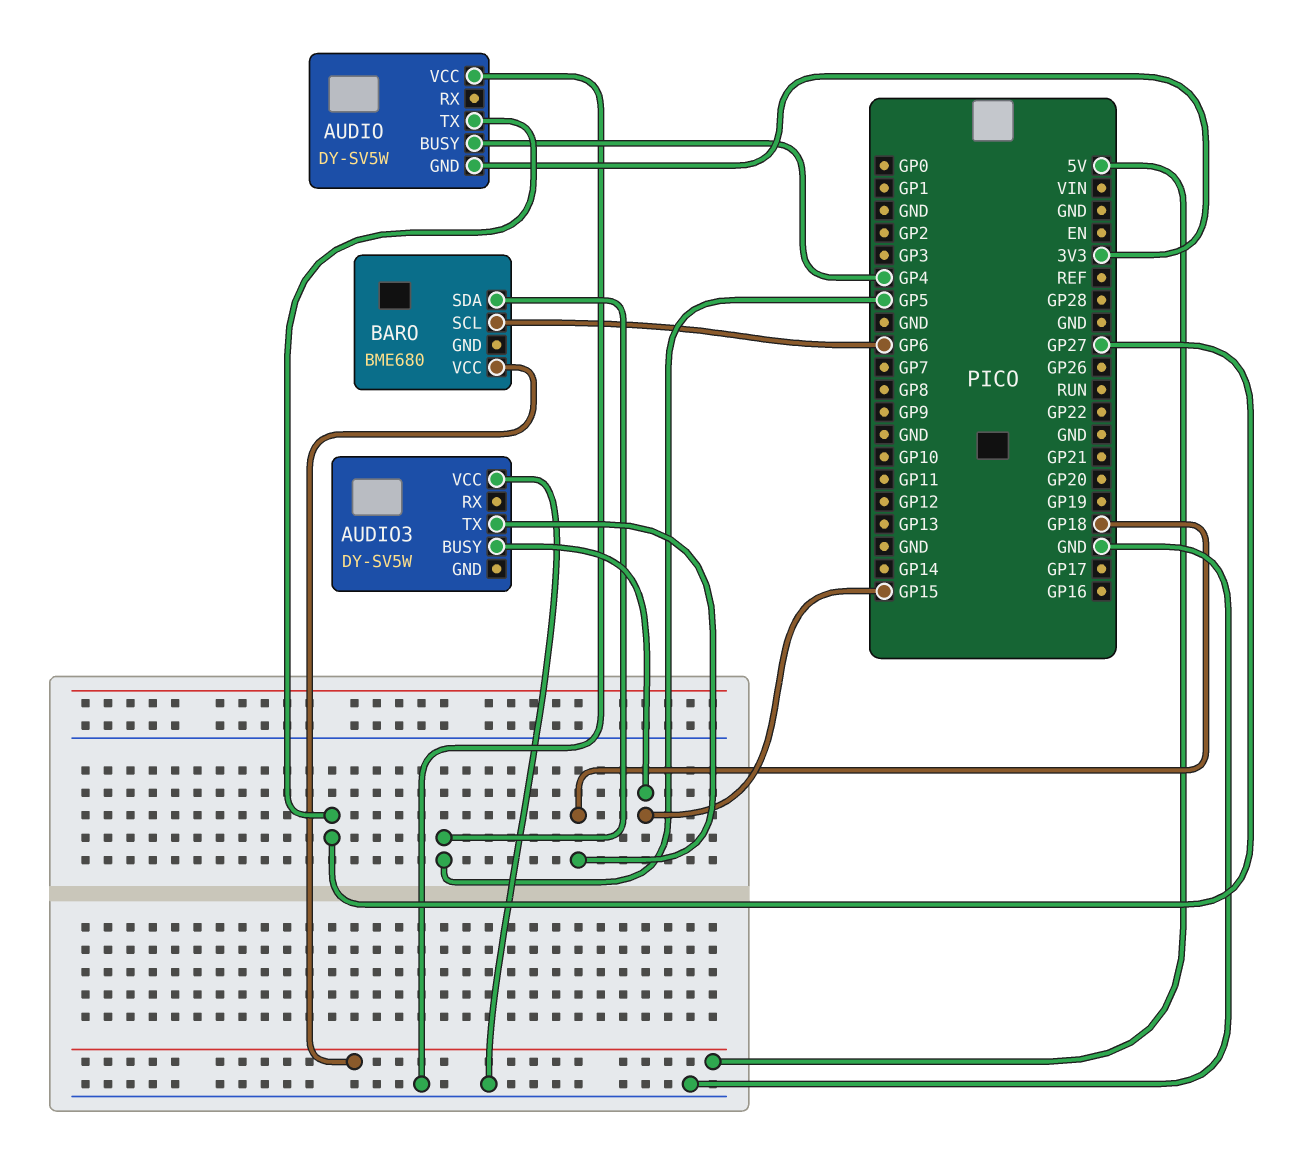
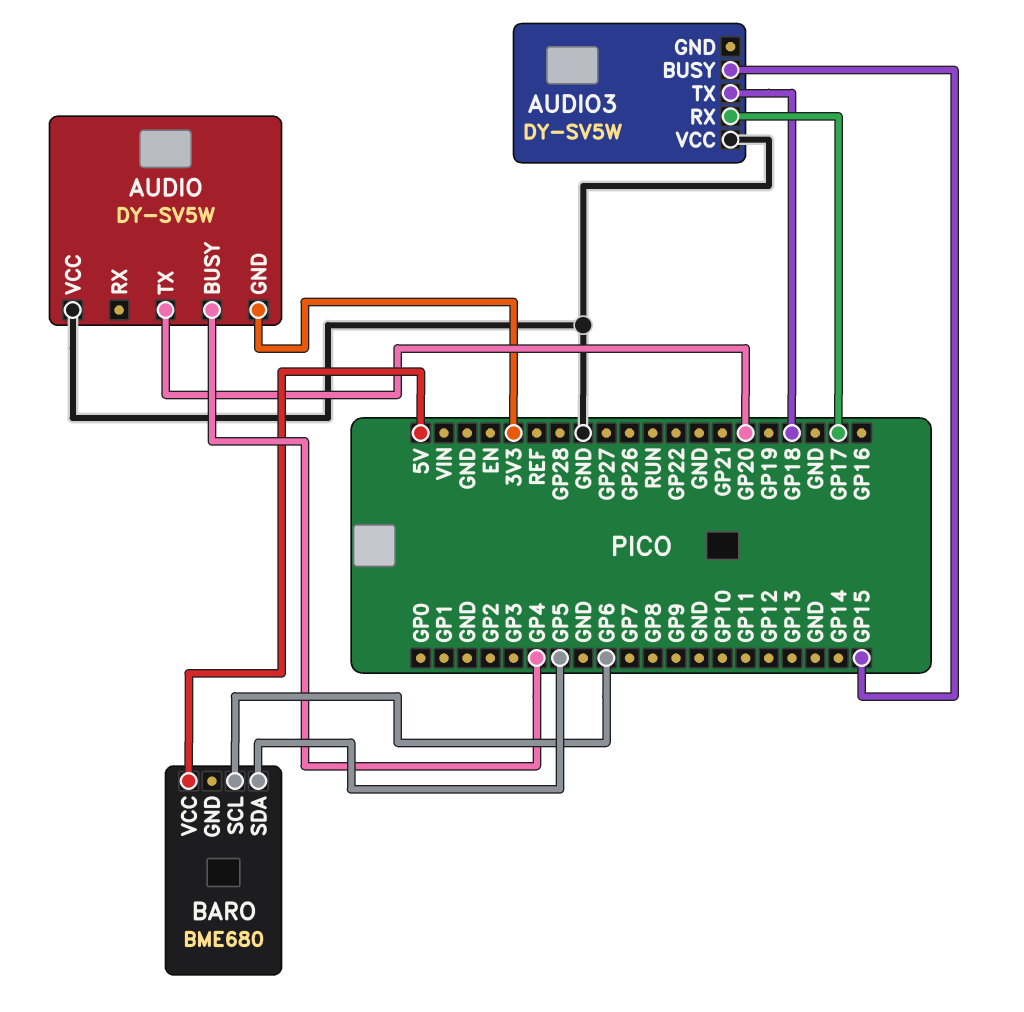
AUDIO pin TX: GP27 -> GP20
AUDIO3 pin RX: none -> GP17

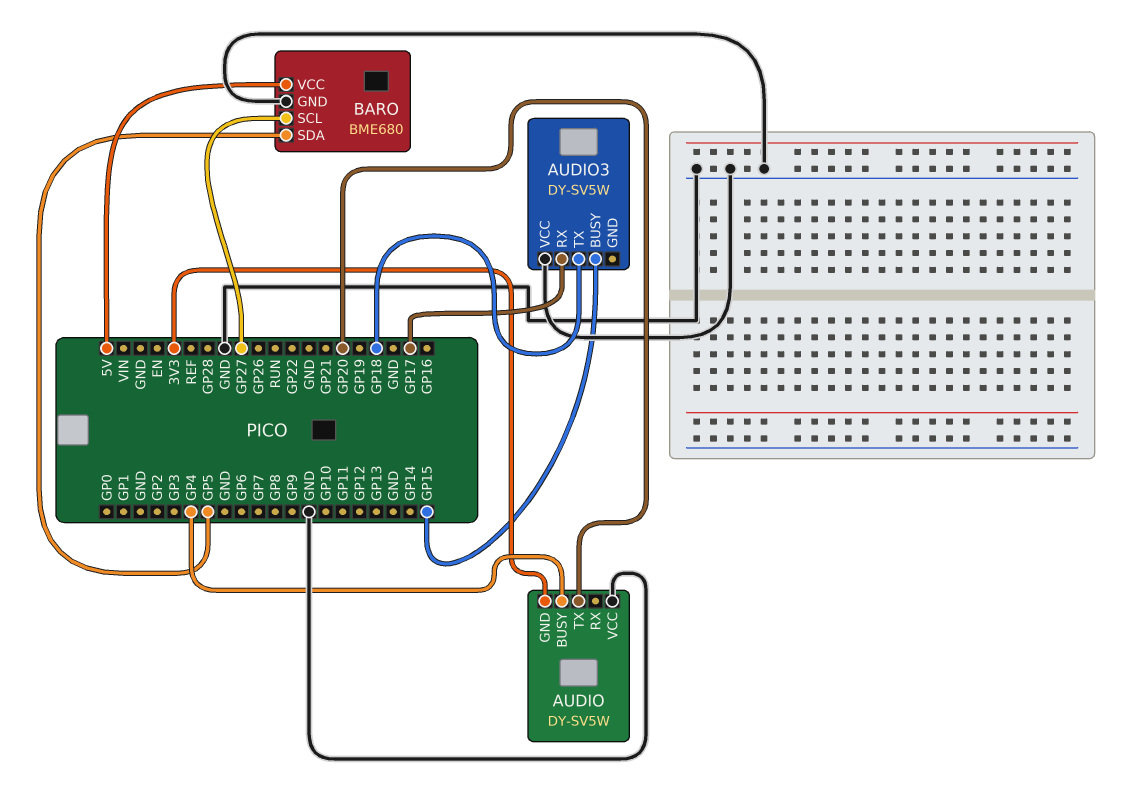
BARO pin GND: none -> GND
BARO pin SCL: GP6 -> GP27

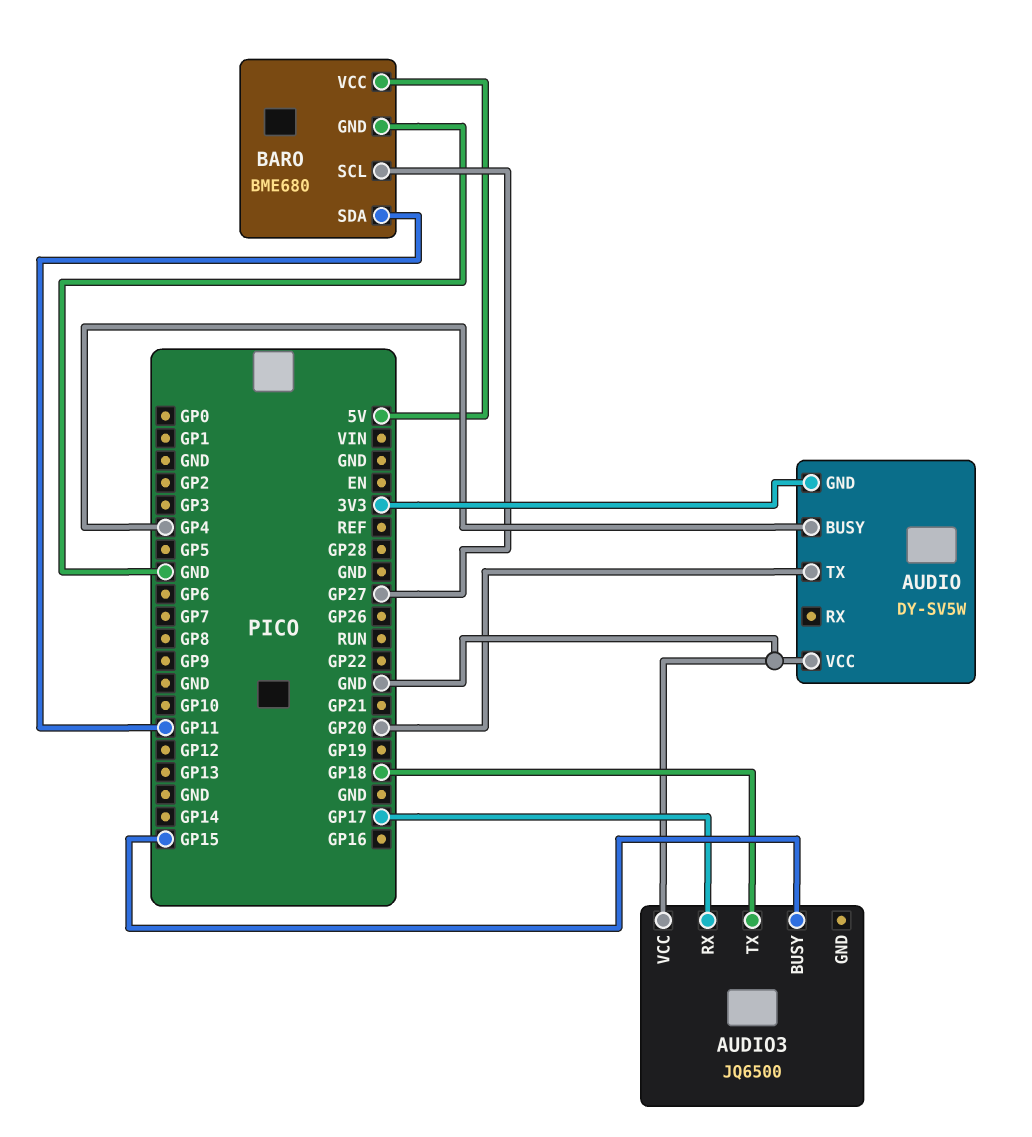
AUDIO3: DY-SV5W -> JQ6500
BARO pin SDA: GP5 -> GP11

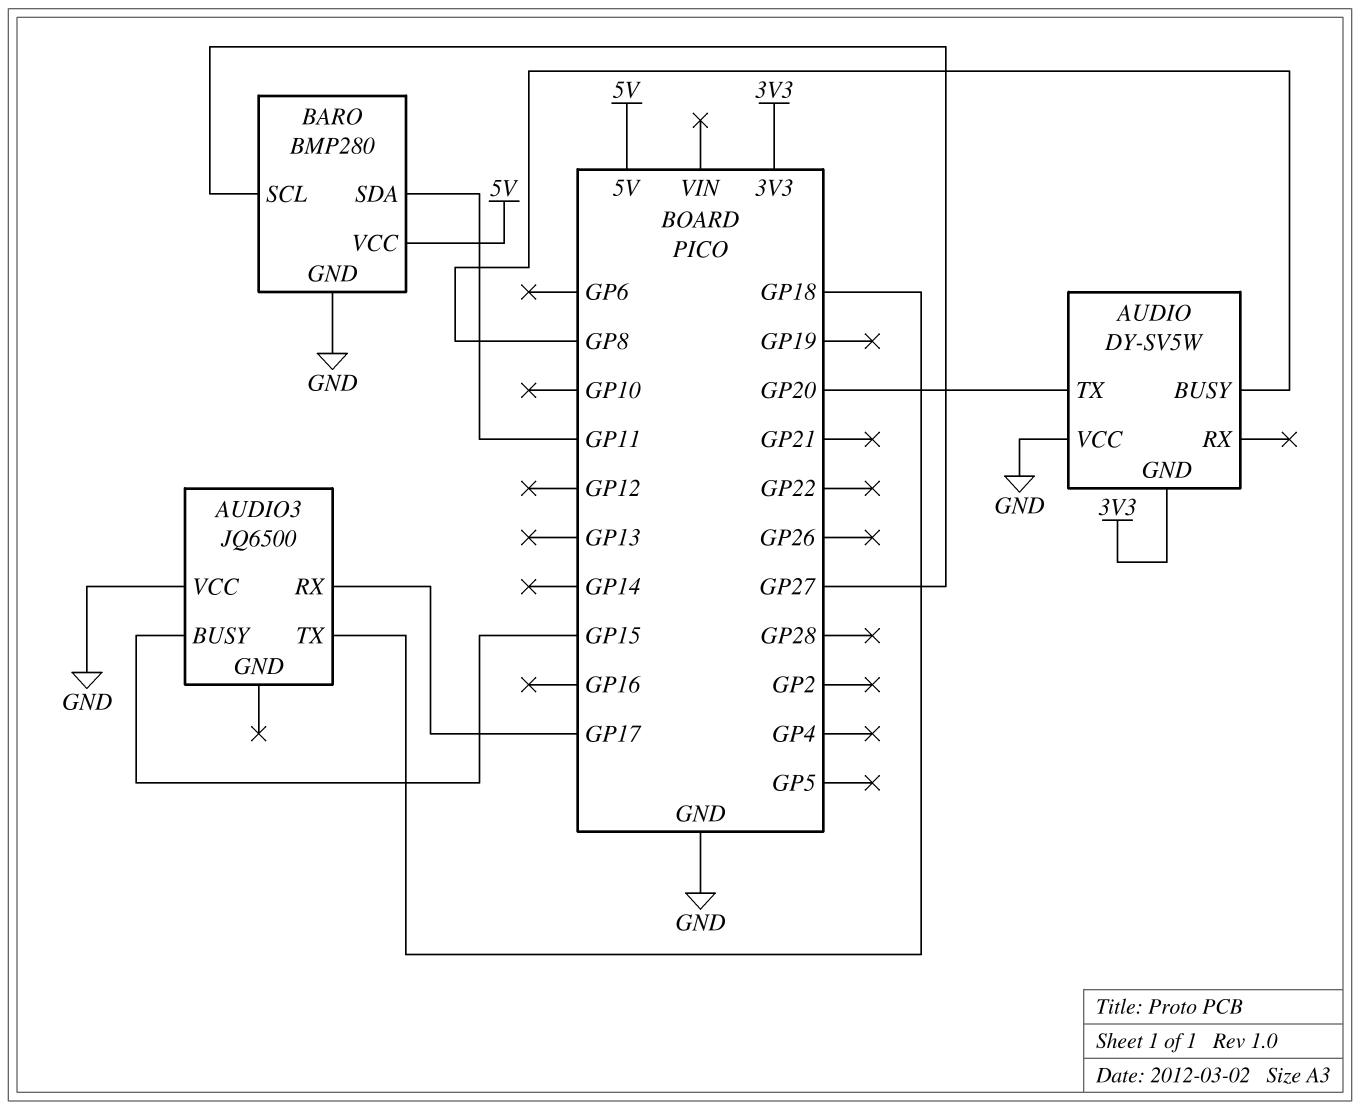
AUDIO pin BUSY: GP4 -> GP8
BARO: BME680 -> BMP280

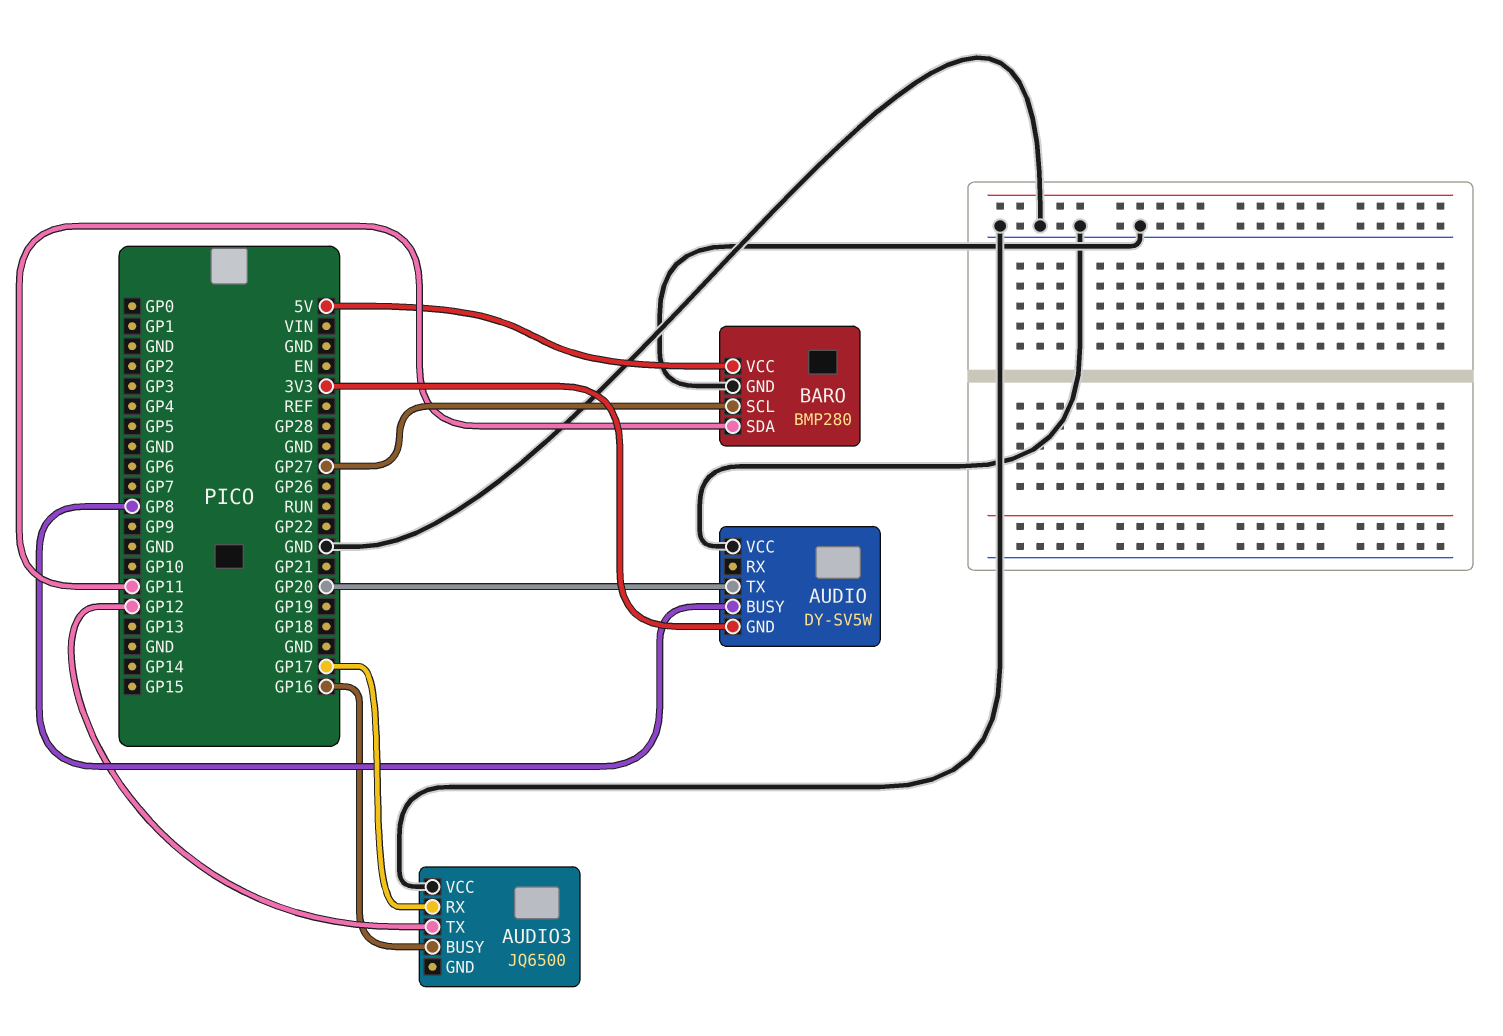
AUDIO3 pin BUSY: GP15 -> GP16
AUDIO3 pin TX: GP18 -> GP12

